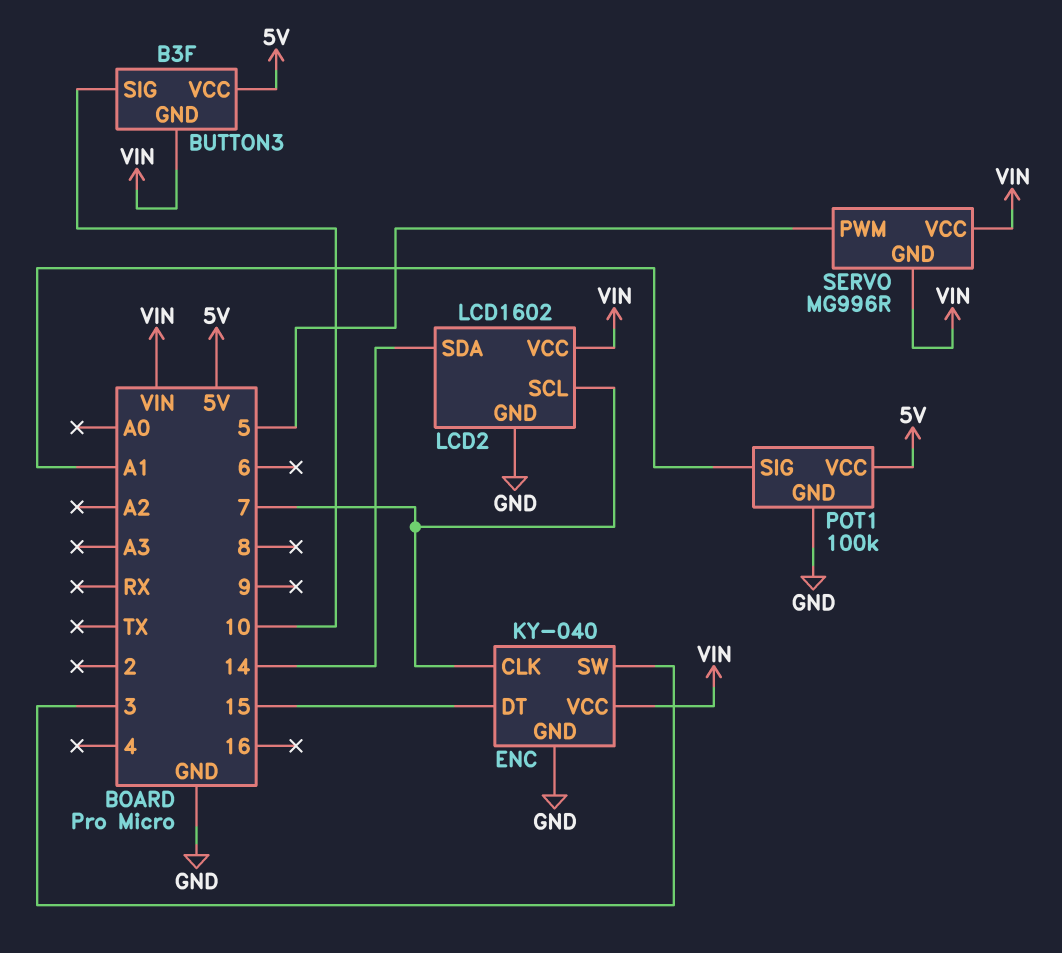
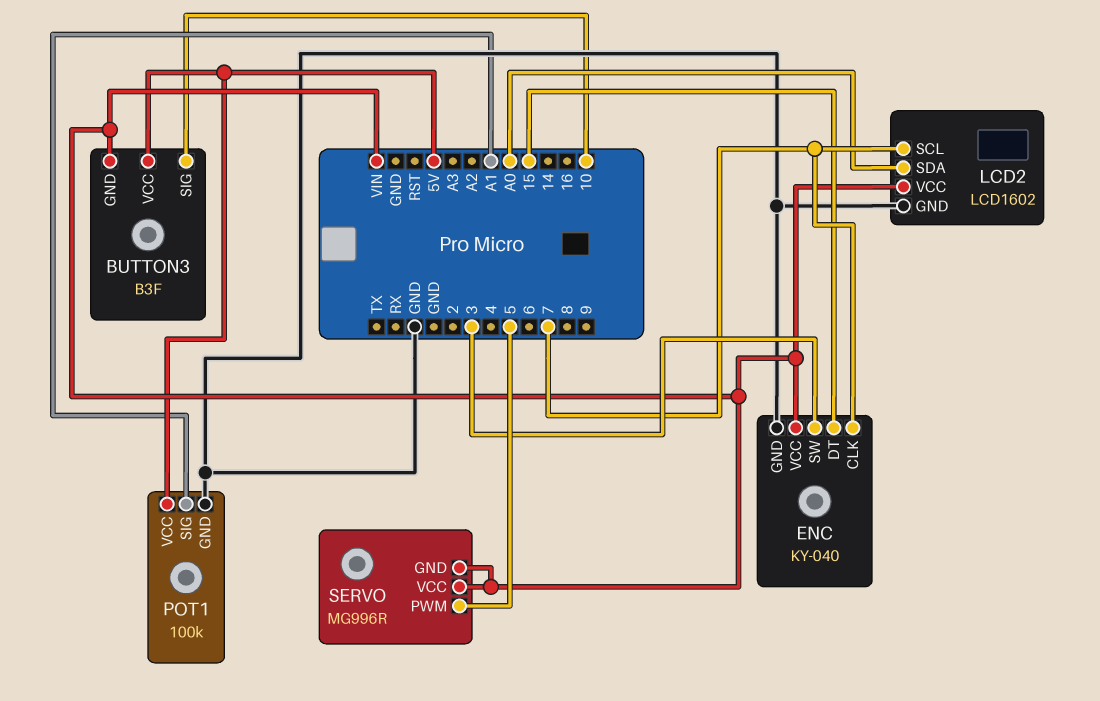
LCD2 pin SDA: 14 -> A0

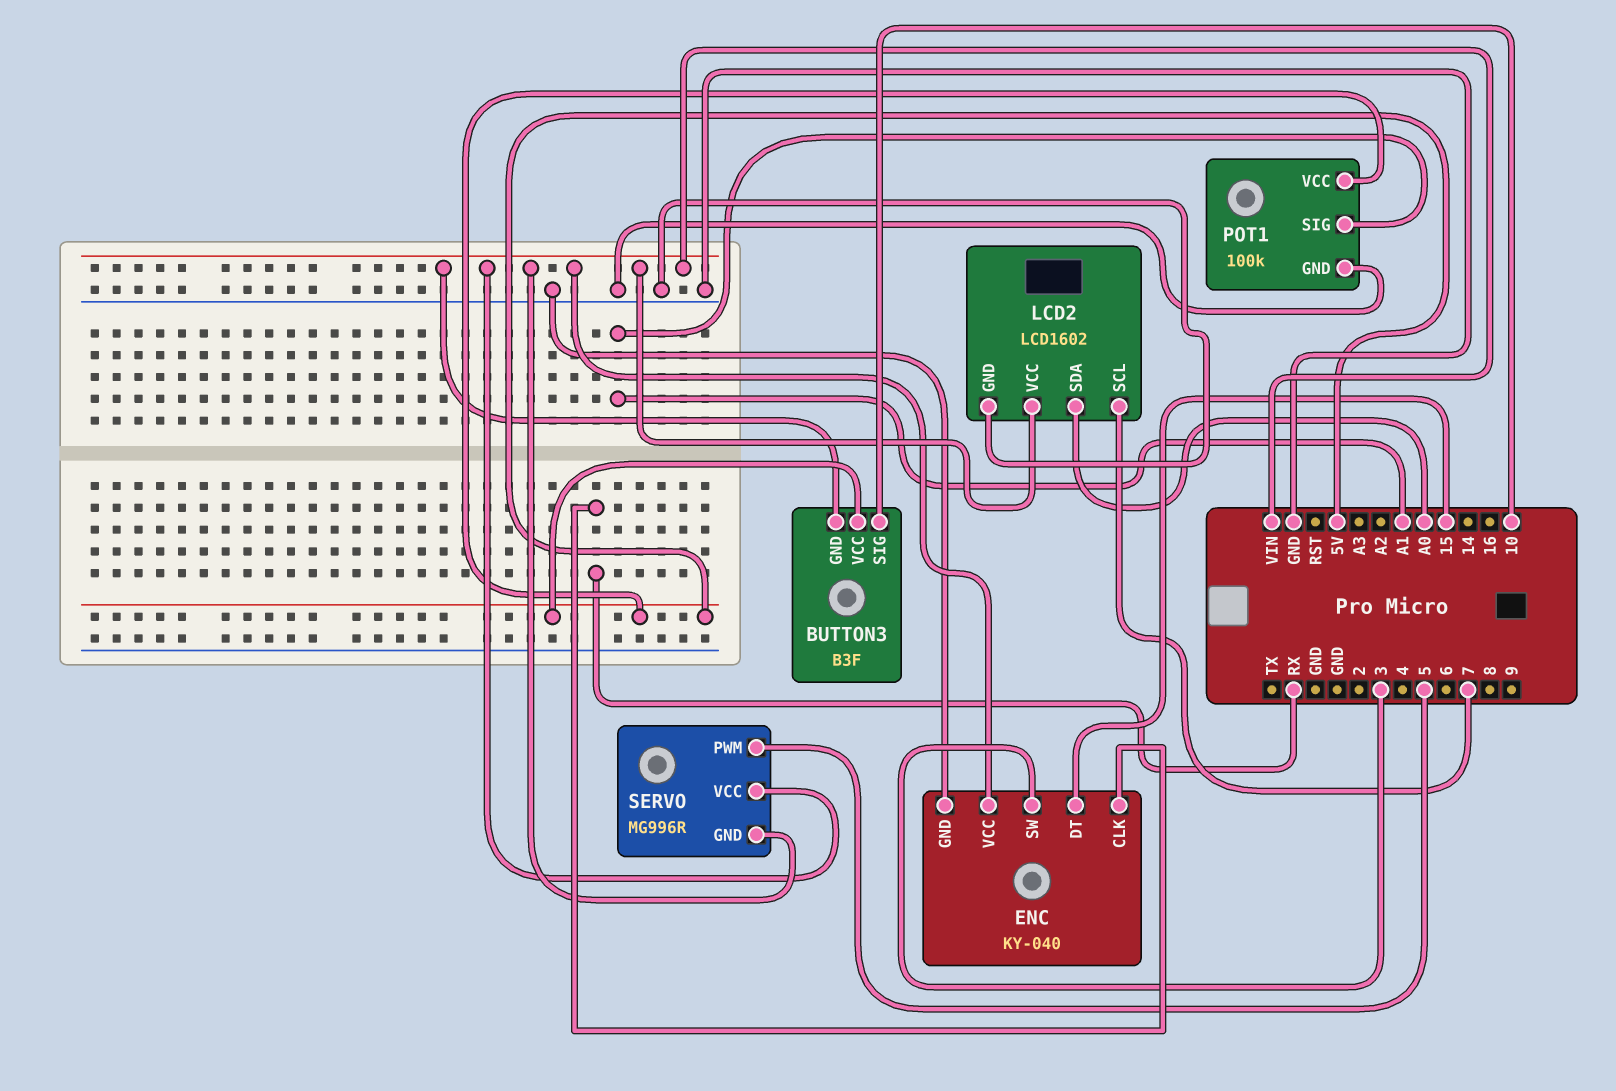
ENC pin CLK: 7 -> RX

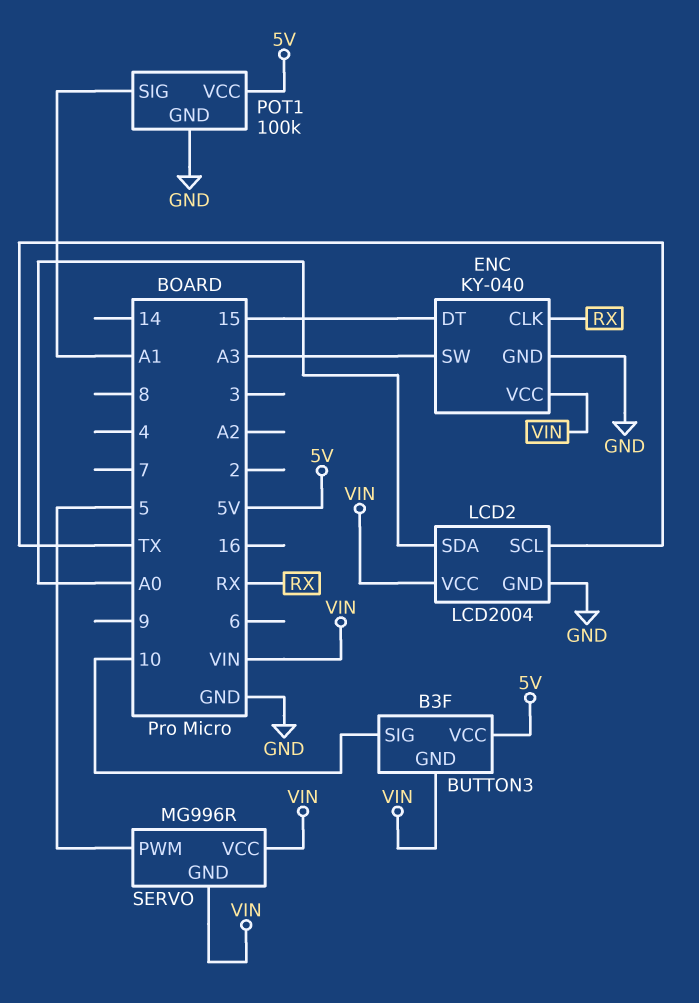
ENC pin SW: 3 -> A3
LCD2: LCD1602 -> LCD2004
LCD2 pin SCL: 7 -> TX

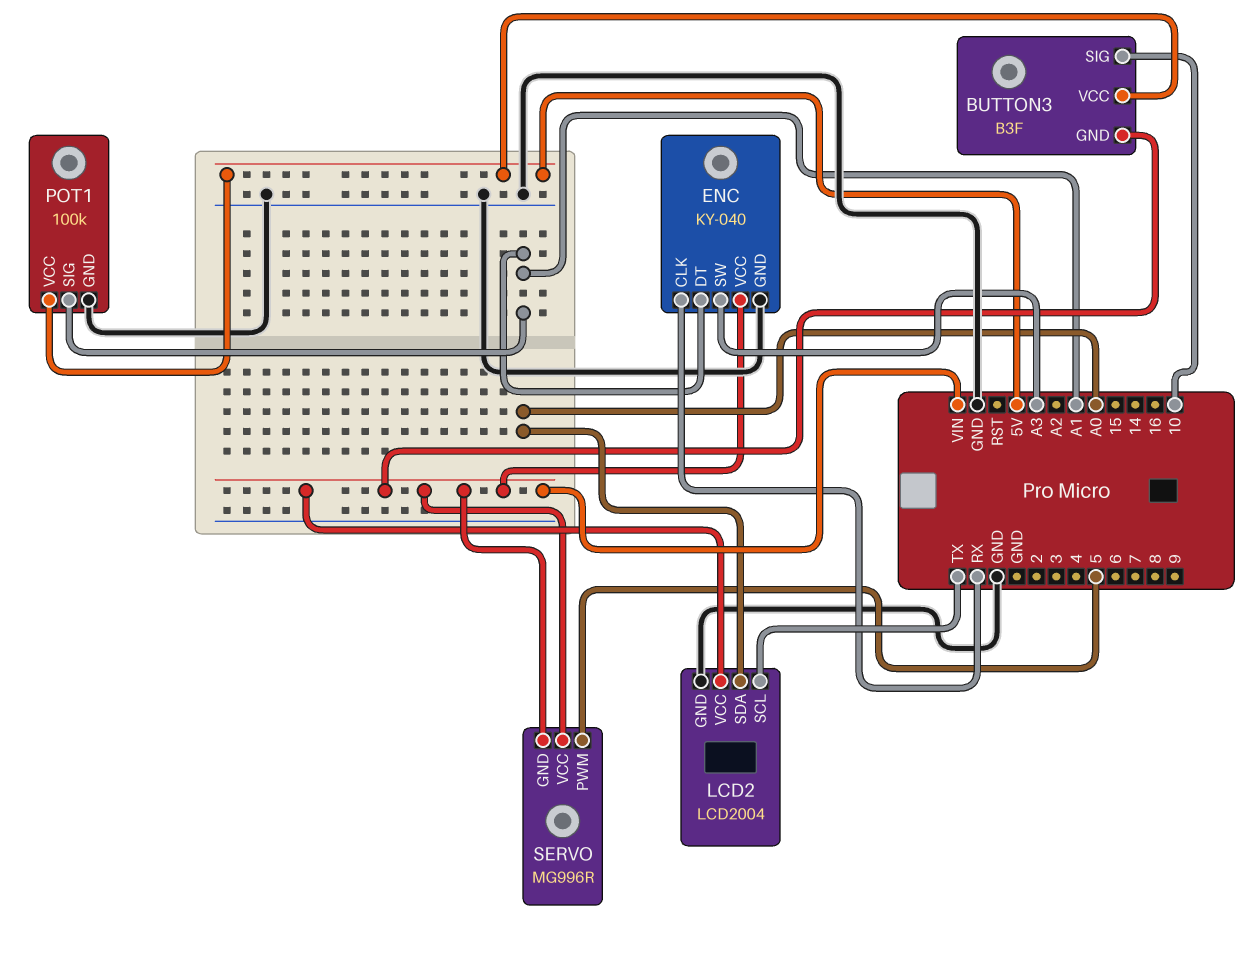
ENC pin DT: 15 -> A1

